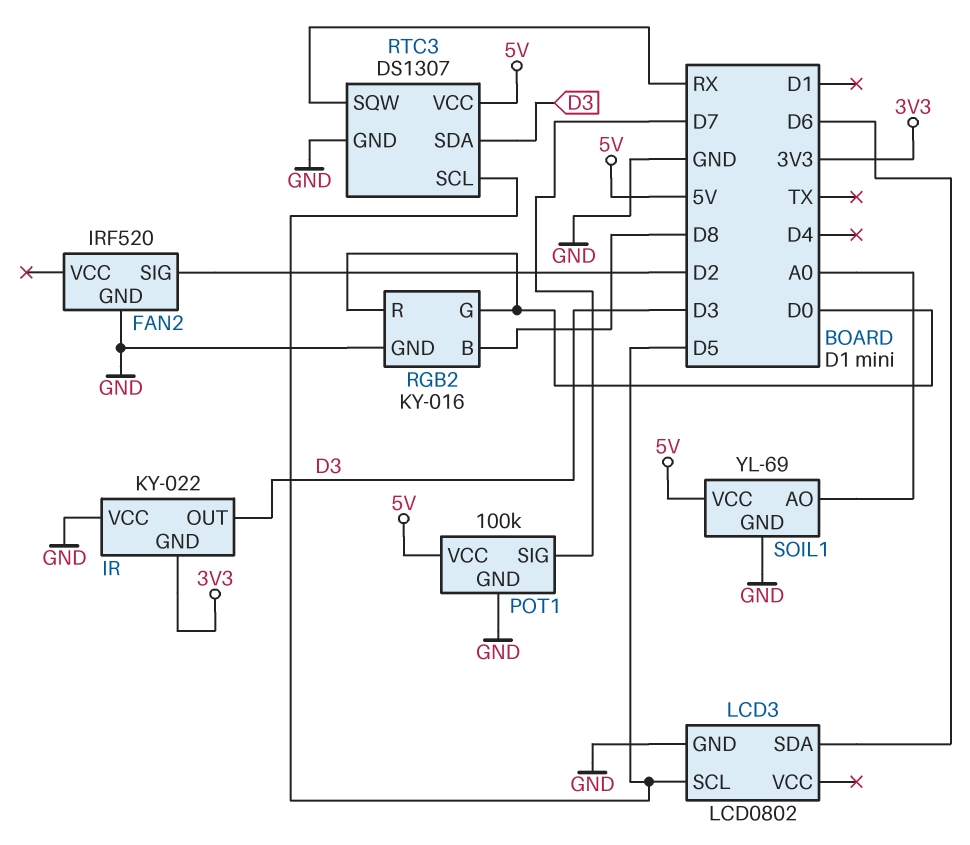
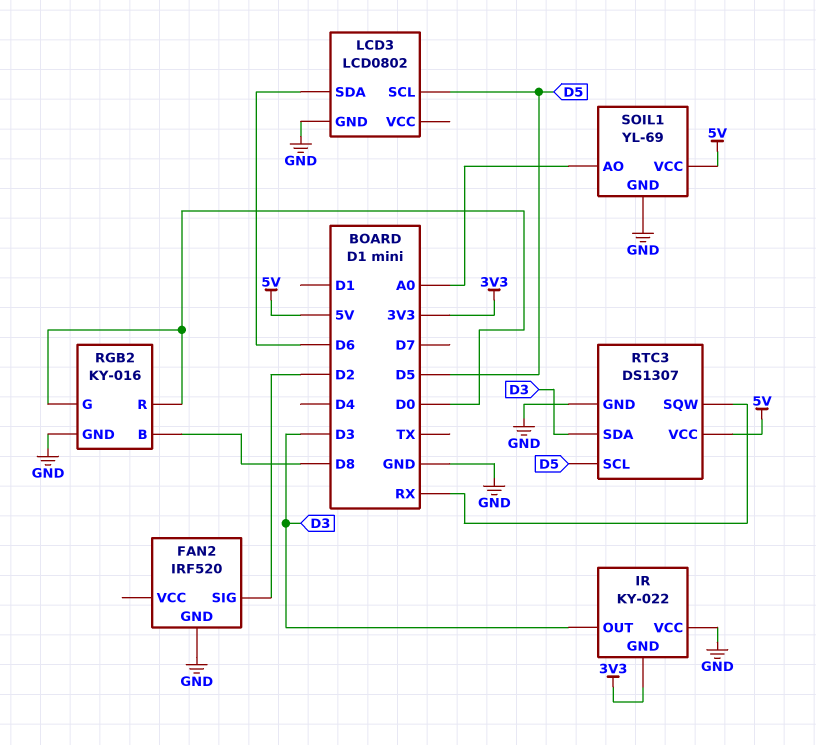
POT1: 100k -> none
POT1 pin GND: GND -> none
POT1 pin SIG: D7 -> none
POT1 pin VCC: 5V -> none

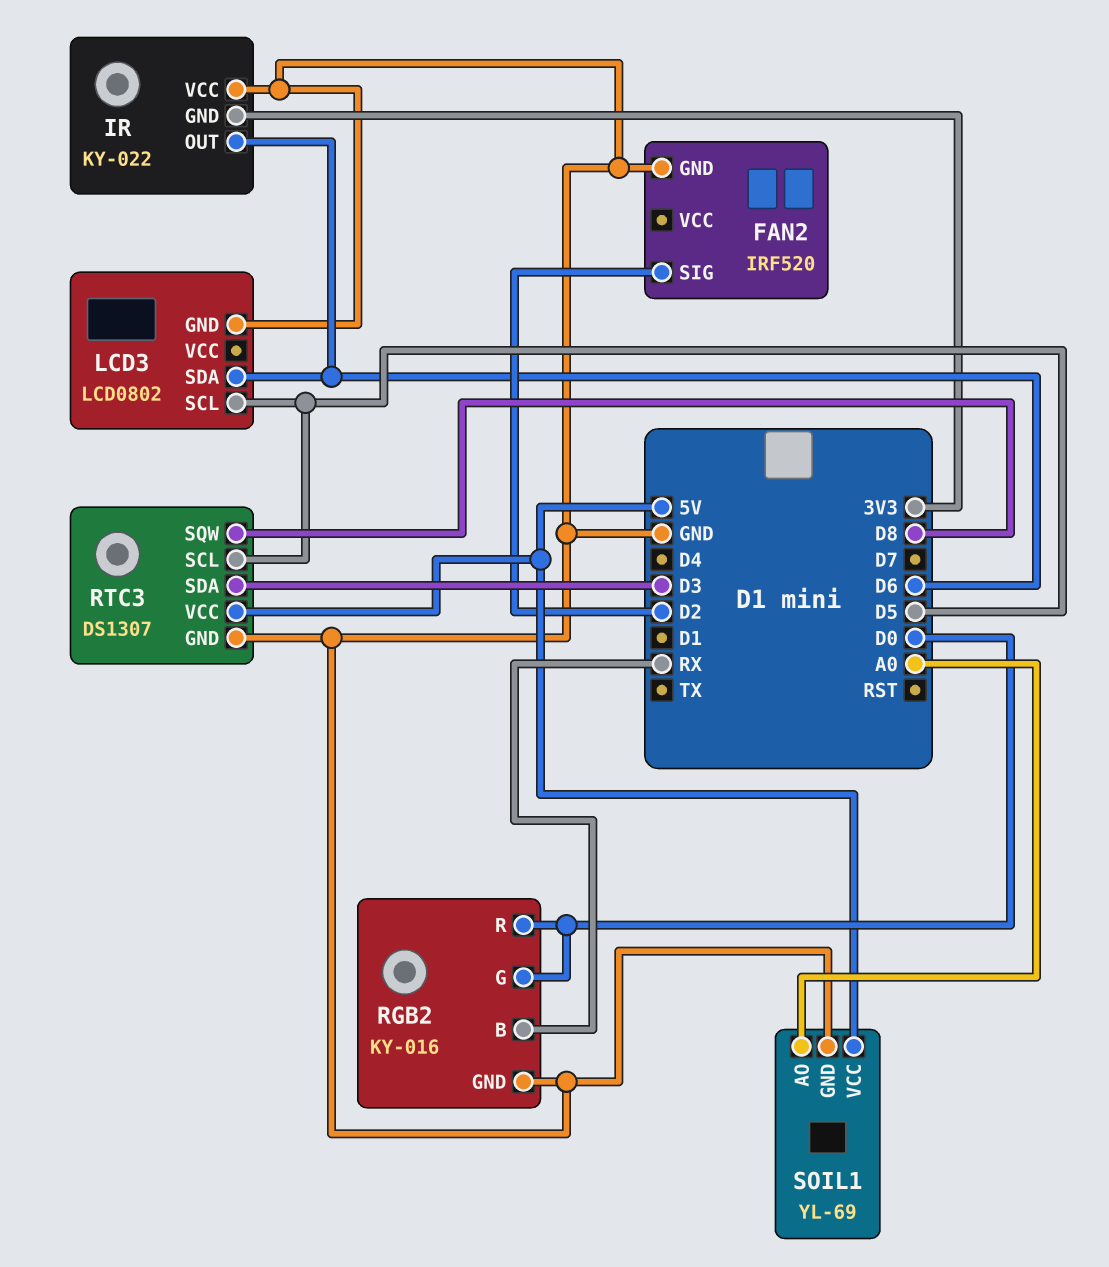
IR pin OUT: D3 -> D6
RGB2 pin B: D8 -> RX
RTC3 pin SQW: RX -> D8

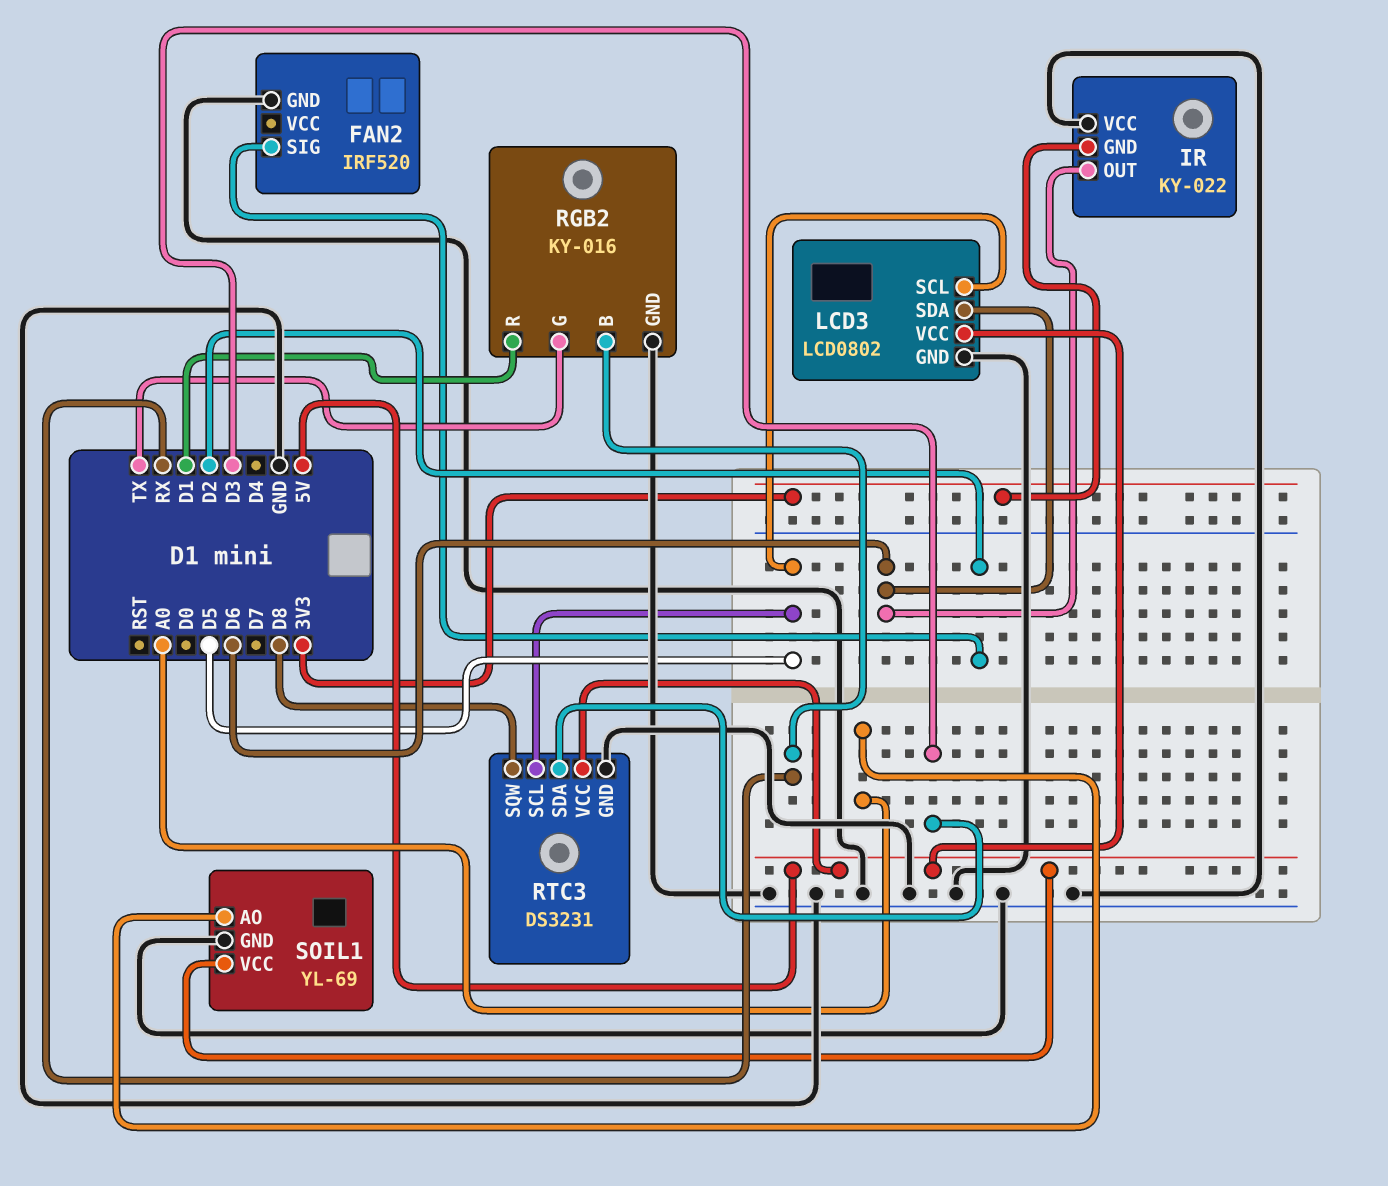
LCD3 pin VCC: none -> 5V
RGB2 pin G: D0 -> TX
RGB2 pin R: D0 -> D1
RTC3: DS1307 -> DS3231

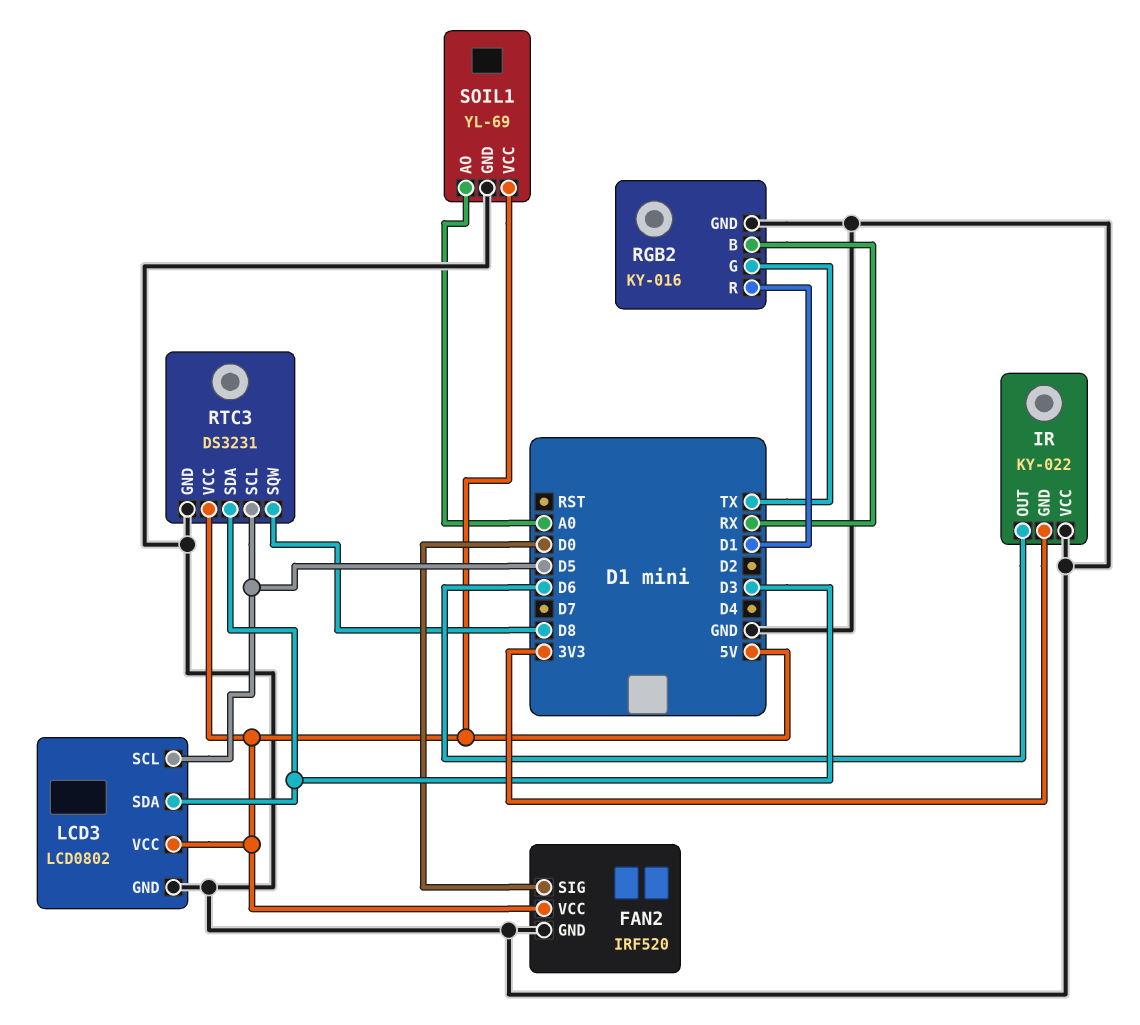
FAN2 pin SIG: D2 -> D0
FAN2 pin VCC: none -> 5V
LCD3 pin SDA: D6 -> D3

